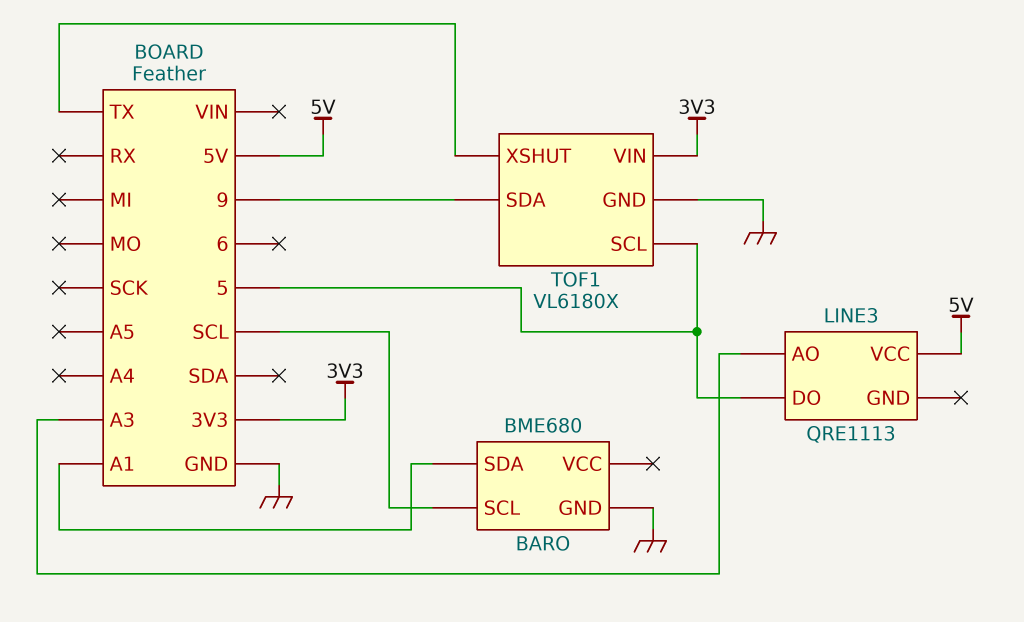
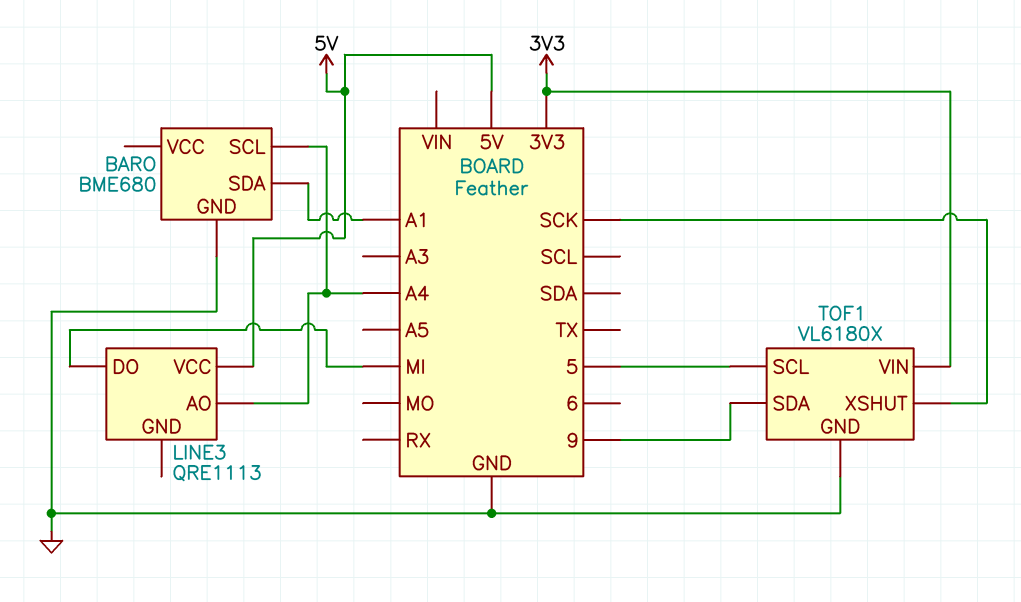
BARO pin SCL: SCL -> A4
LINE3 pin AO: A3 -> A4
LINE3 pin DO: 5 -> MI
TOF1 pin XSHUT: TX -> SCK

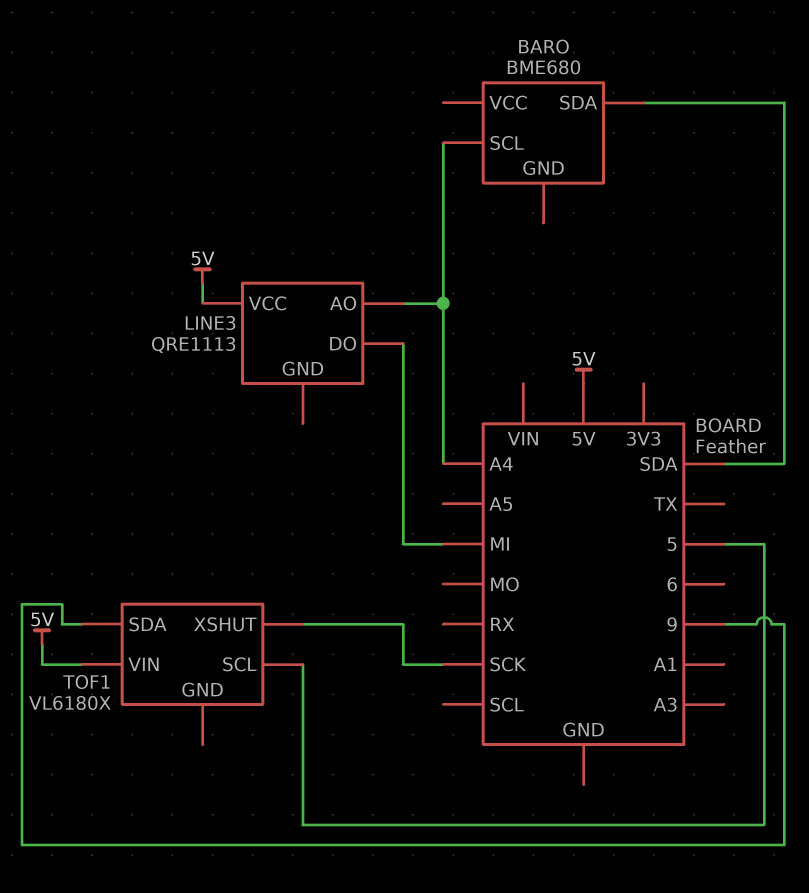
BARO pin GND: GND -> none
BARO pin SDA: A1 -> SDA
TOF1 pin GND: GND -> none
TOF1 pin VIN: 3V3 -> 5V

